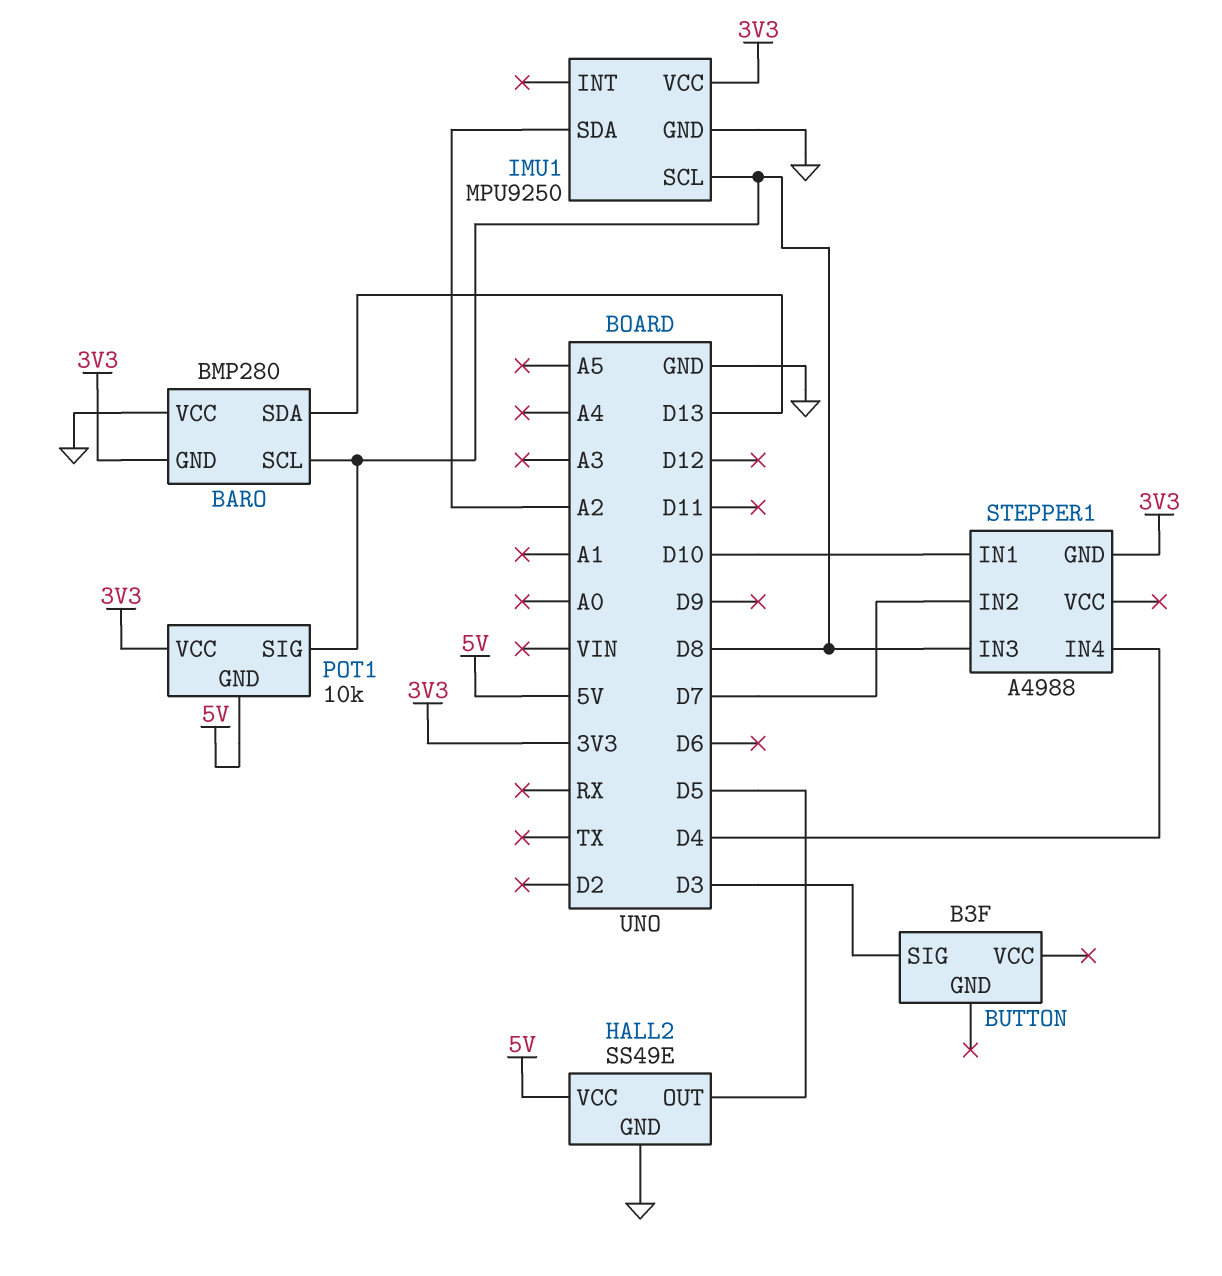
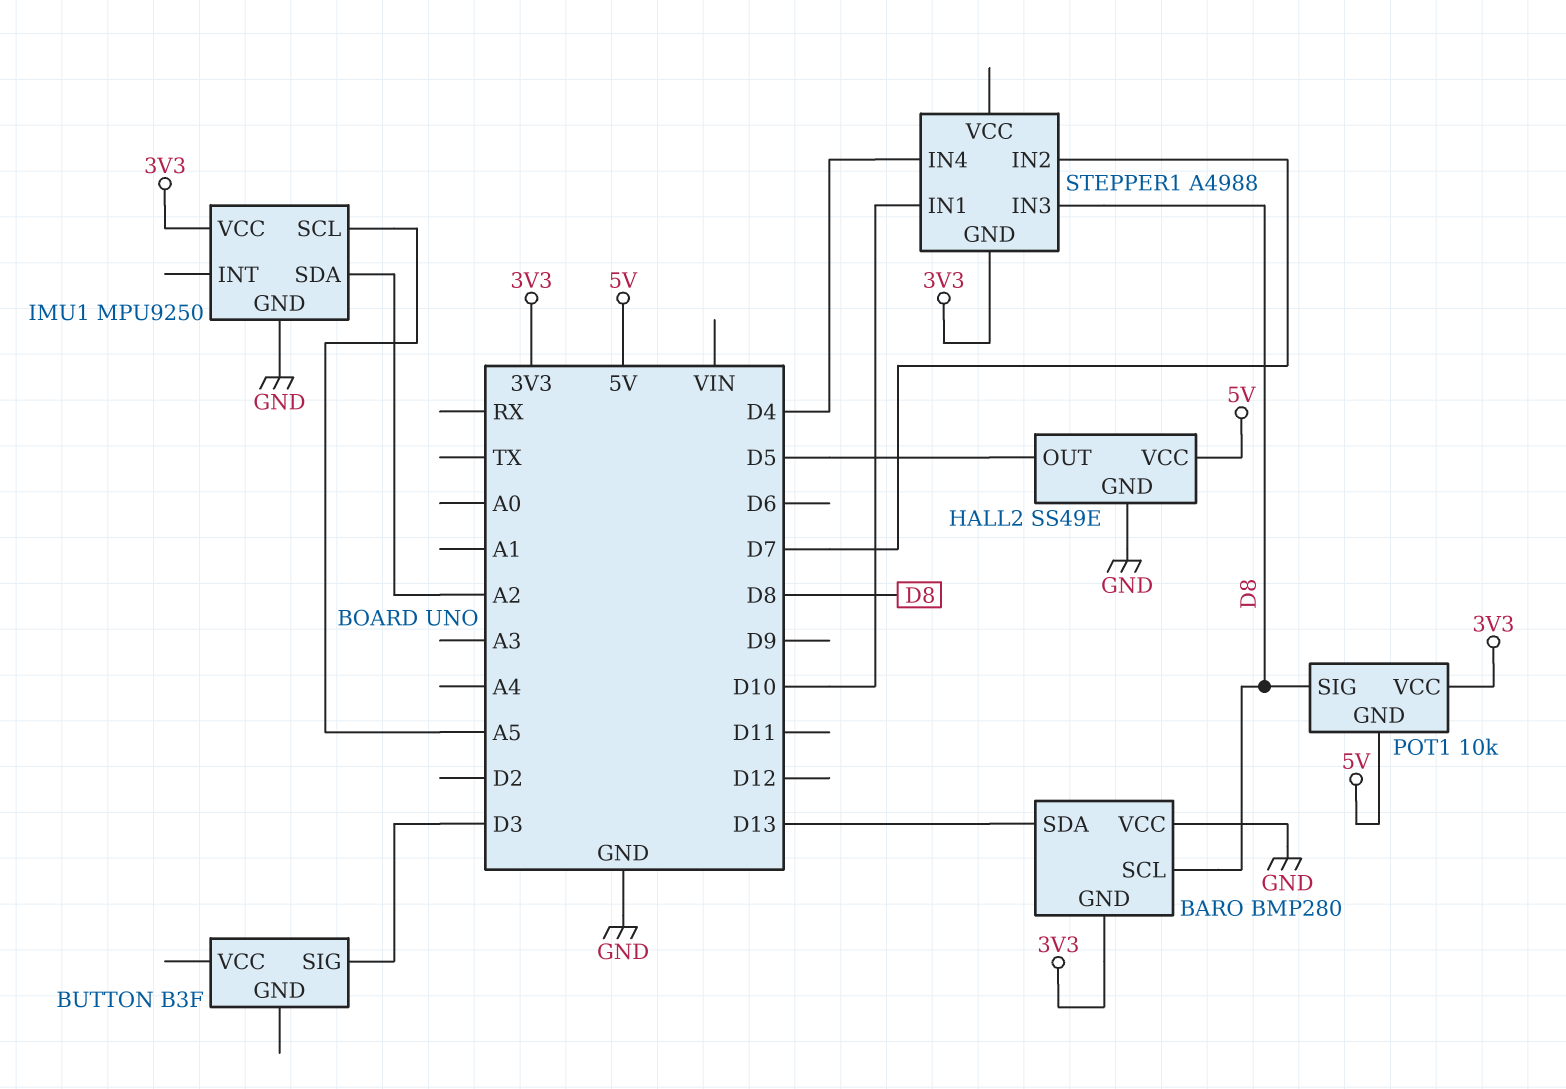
IMU1 pin SCL: D8 -> A5

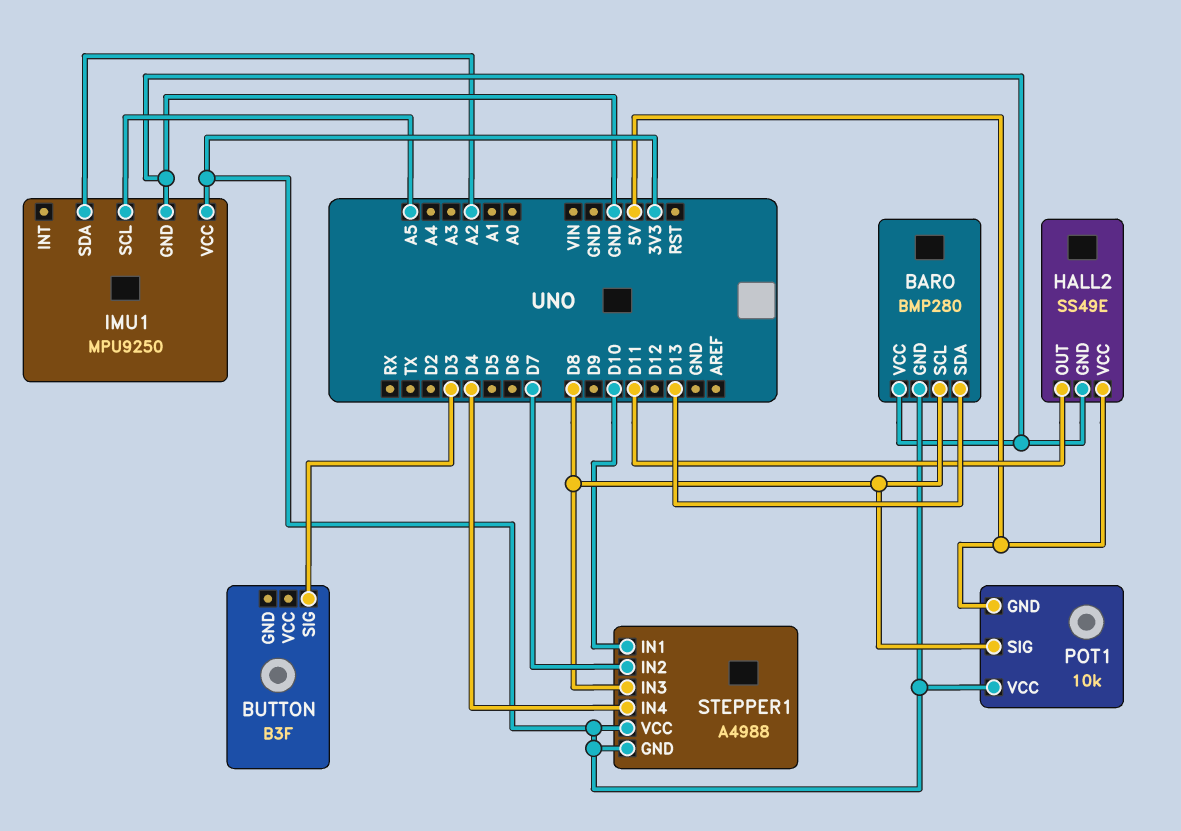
HALL2 pin OUT: D5 -> D11
STEPPER1 pin VCC: none -> 3V3

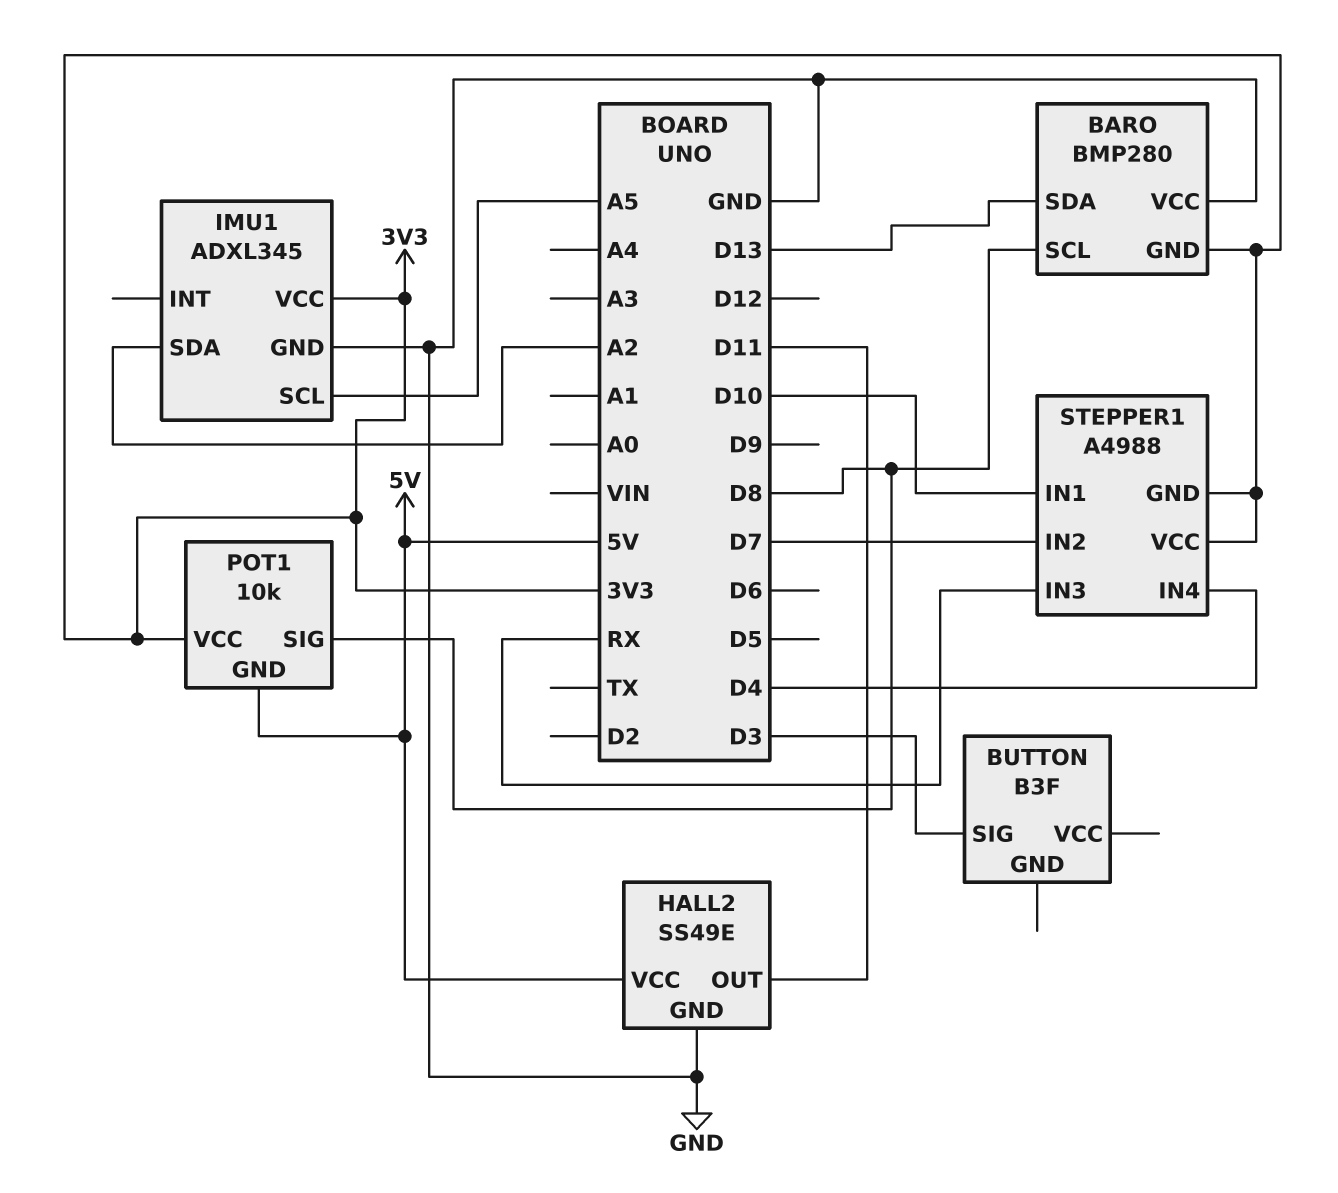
IMU1: MPU9250 -> ADXL345
STEPPER1 pin IN3: D8 -> RX

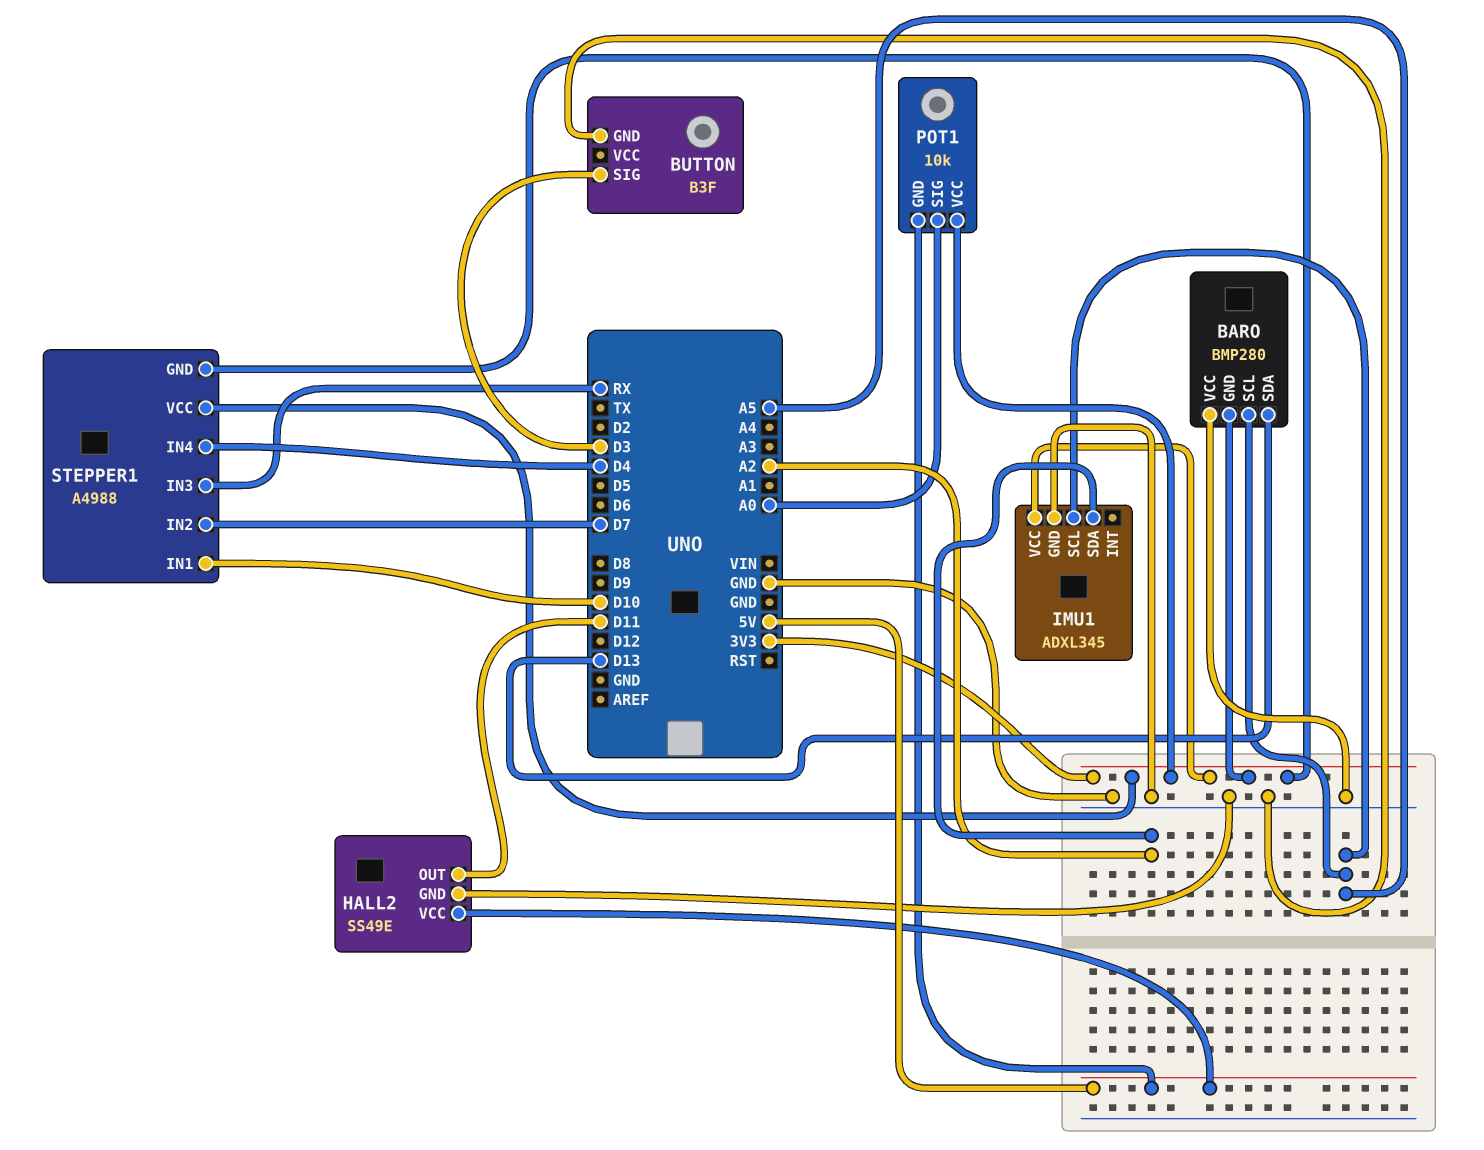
BARO pin SCL: D8 -> A5
BUTTON pin GND: none -> GND
POT1 pin SIG: D8 -> A0

